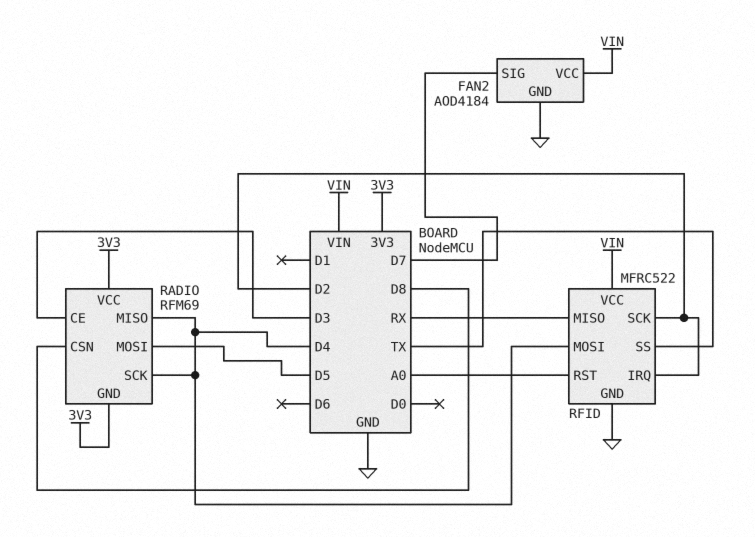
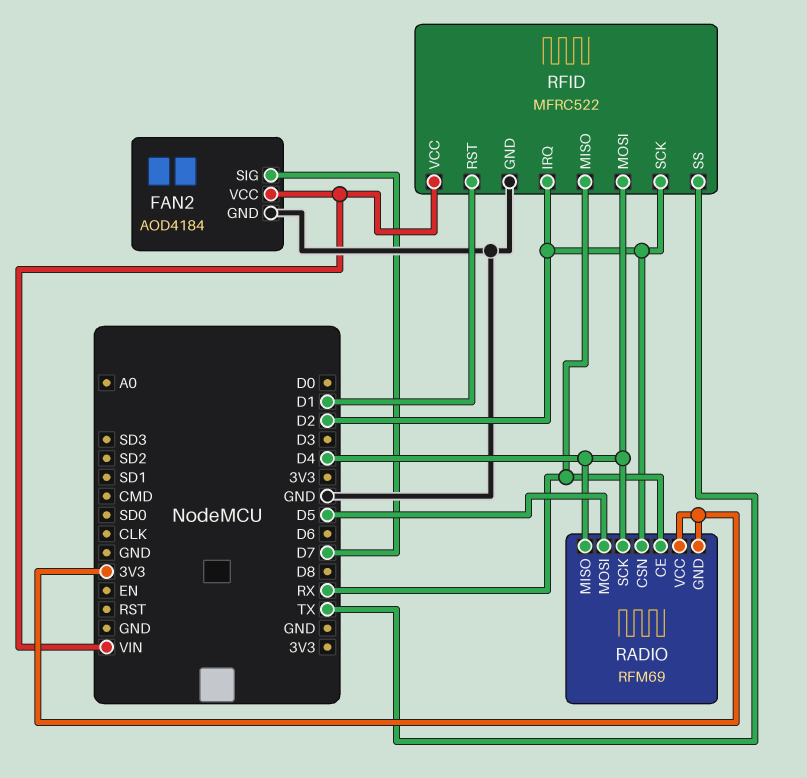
RADIO pin CE: D3 -> RX
RADIO pin CSN: D8 -> D2
RFID pin RST: A0 -> D1

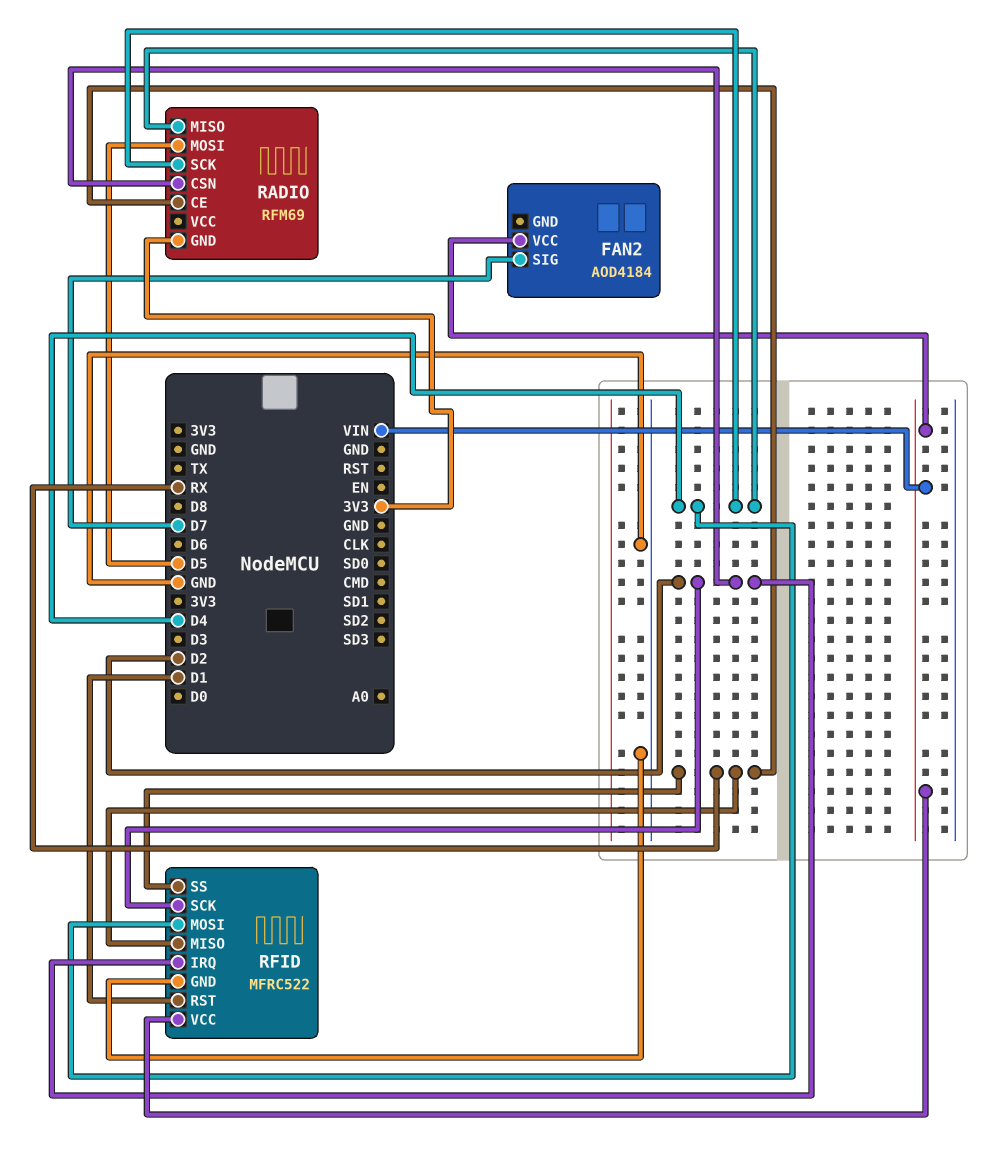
FAN2 pin GND: GND -> none
RADIO pin VCC: 3V3 -> none
RFID pin SS: TX -> RX

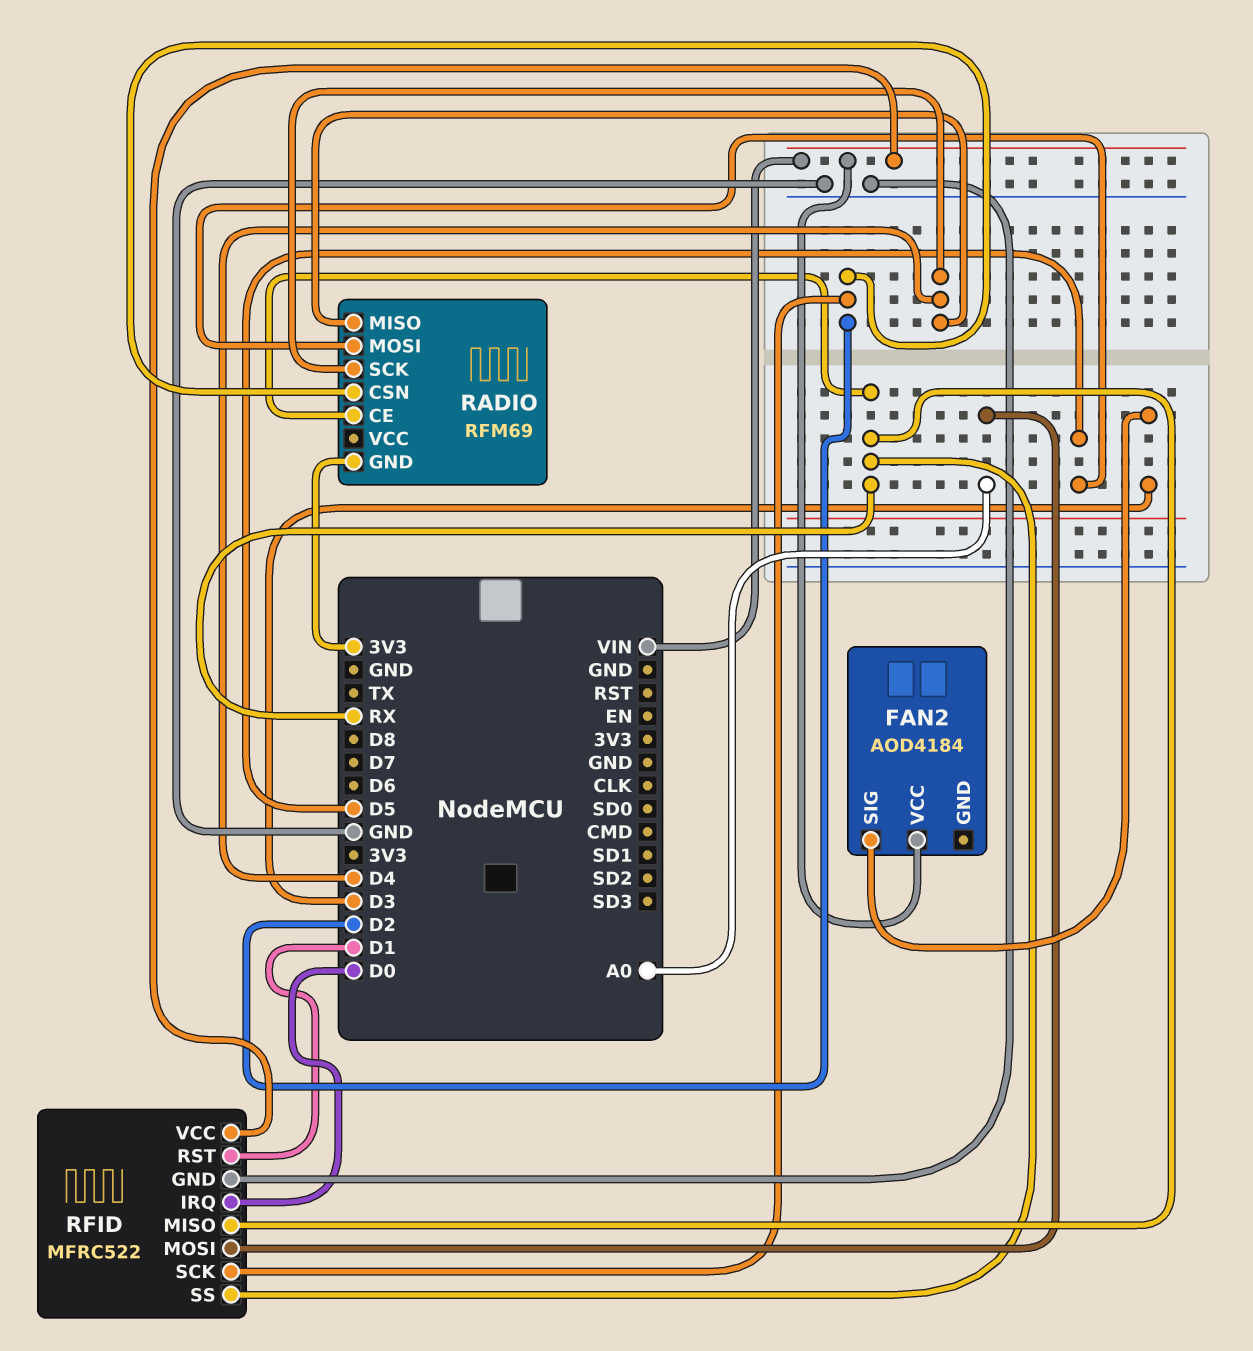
FAN2 pin SIG: D7 -> D3
RFID pin IRQ: D2 -> D0
RFID pin MOSI: D4 -> A0

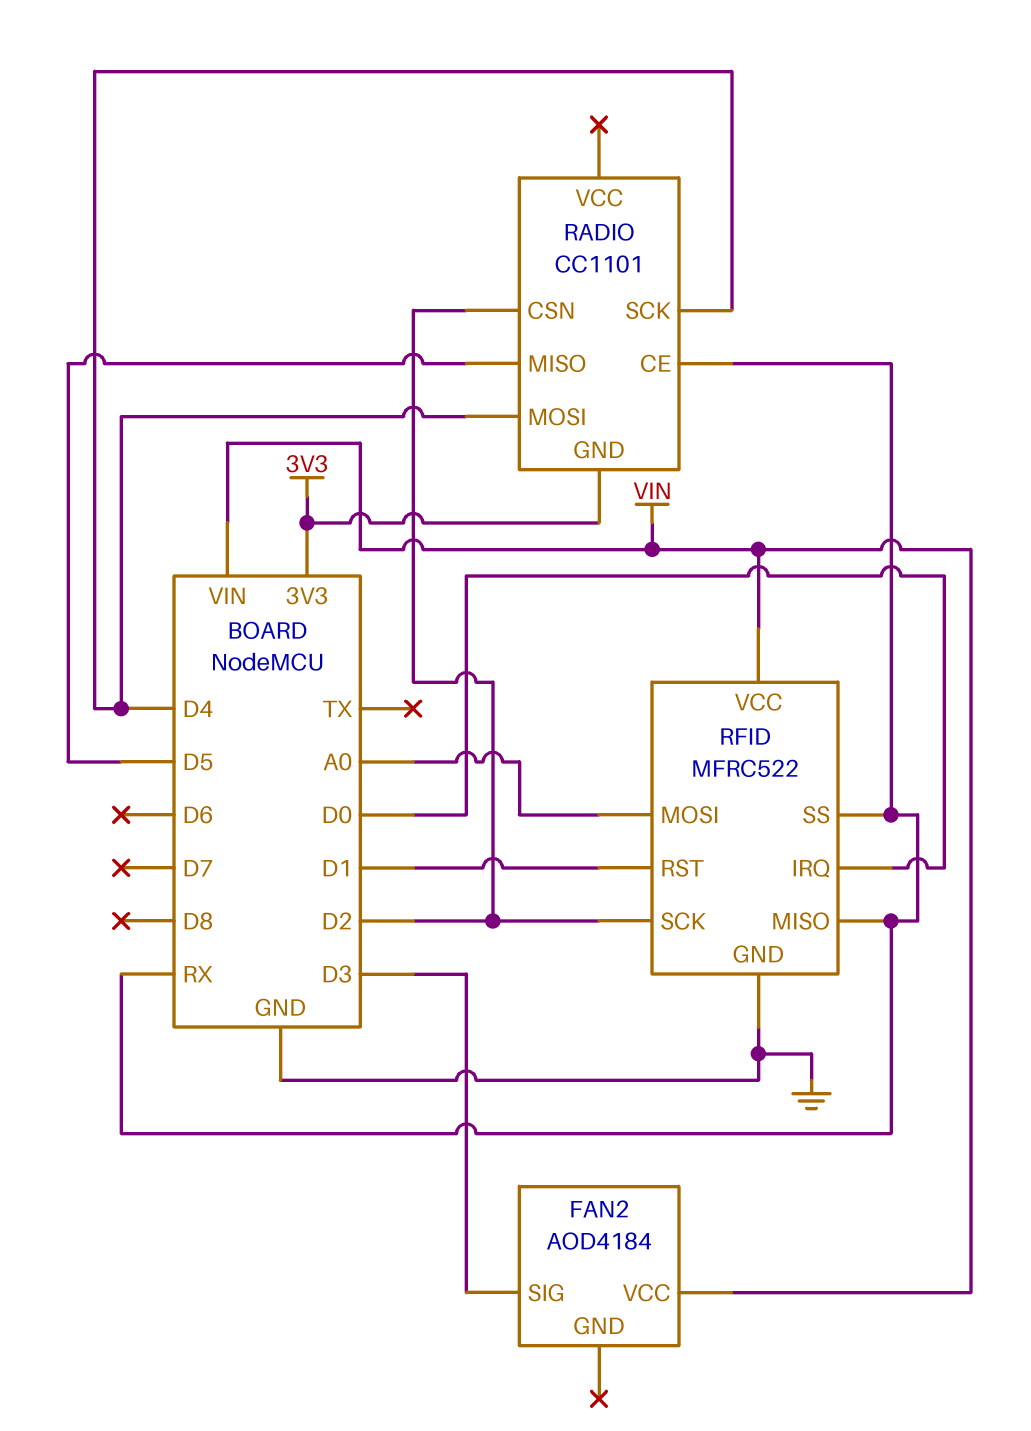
RADIO: RFM69 -> CC1101
RADIO pin MISO: D4 -> D5
RADIO pin MOSI: D5 -> D4

